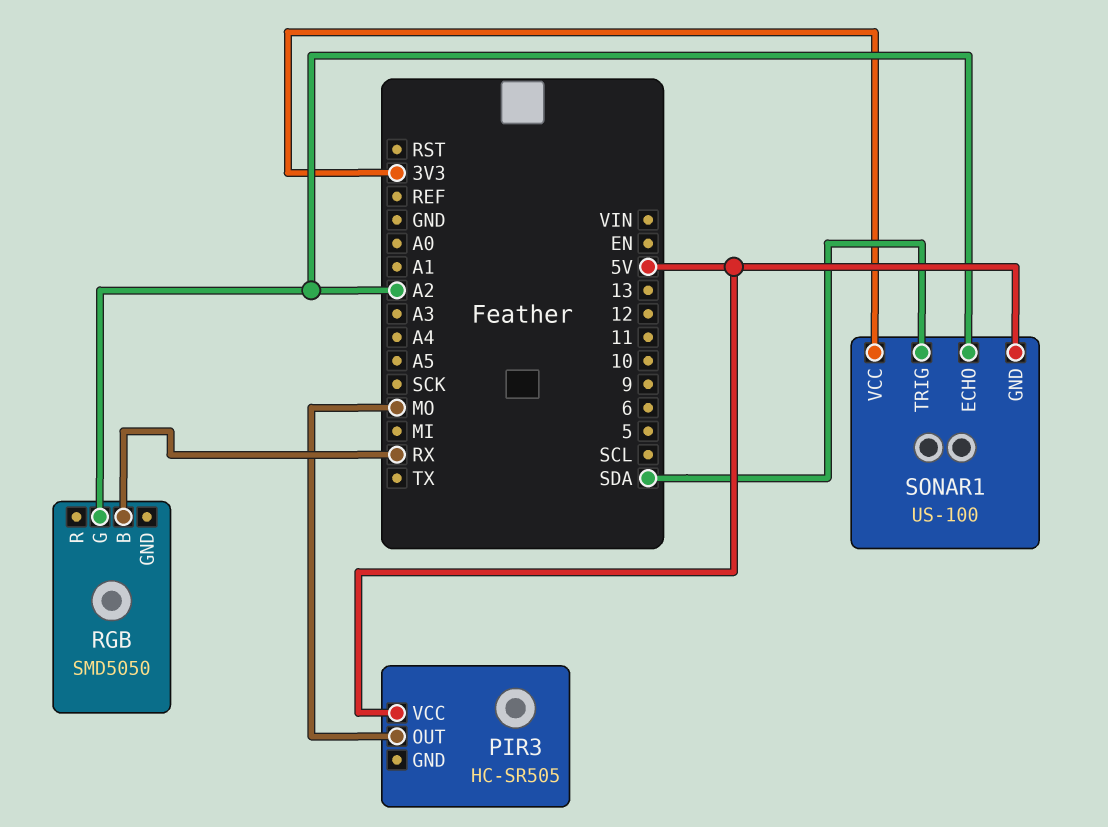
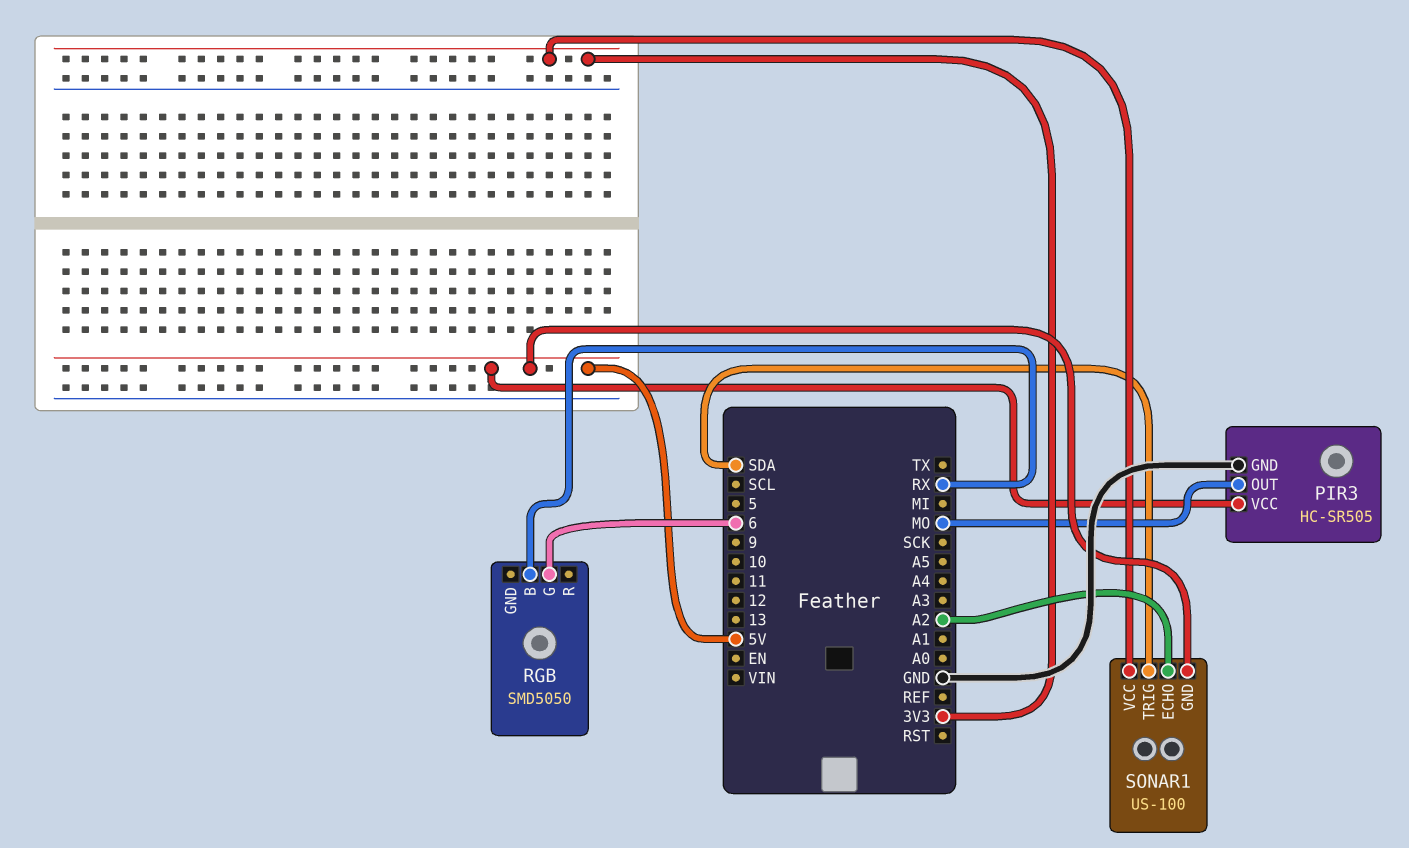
PIR3 pin GND: none -> GND
RGB pin G: A2 -> 6

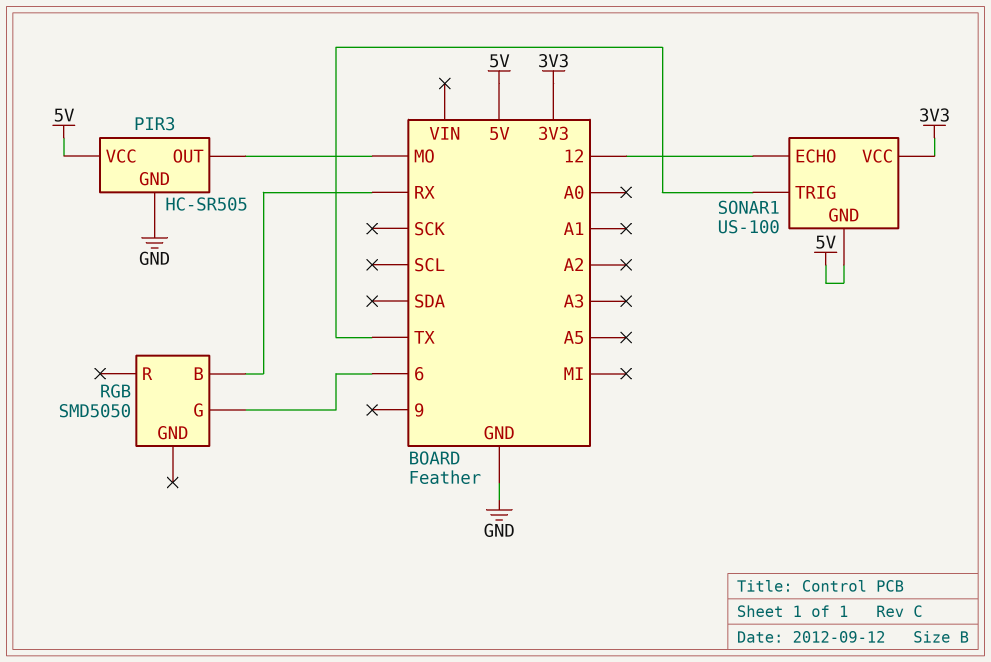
SONAR1 pin ECHO: A2 -> 12
SONAR1 pin TRIG: SDA -> TX

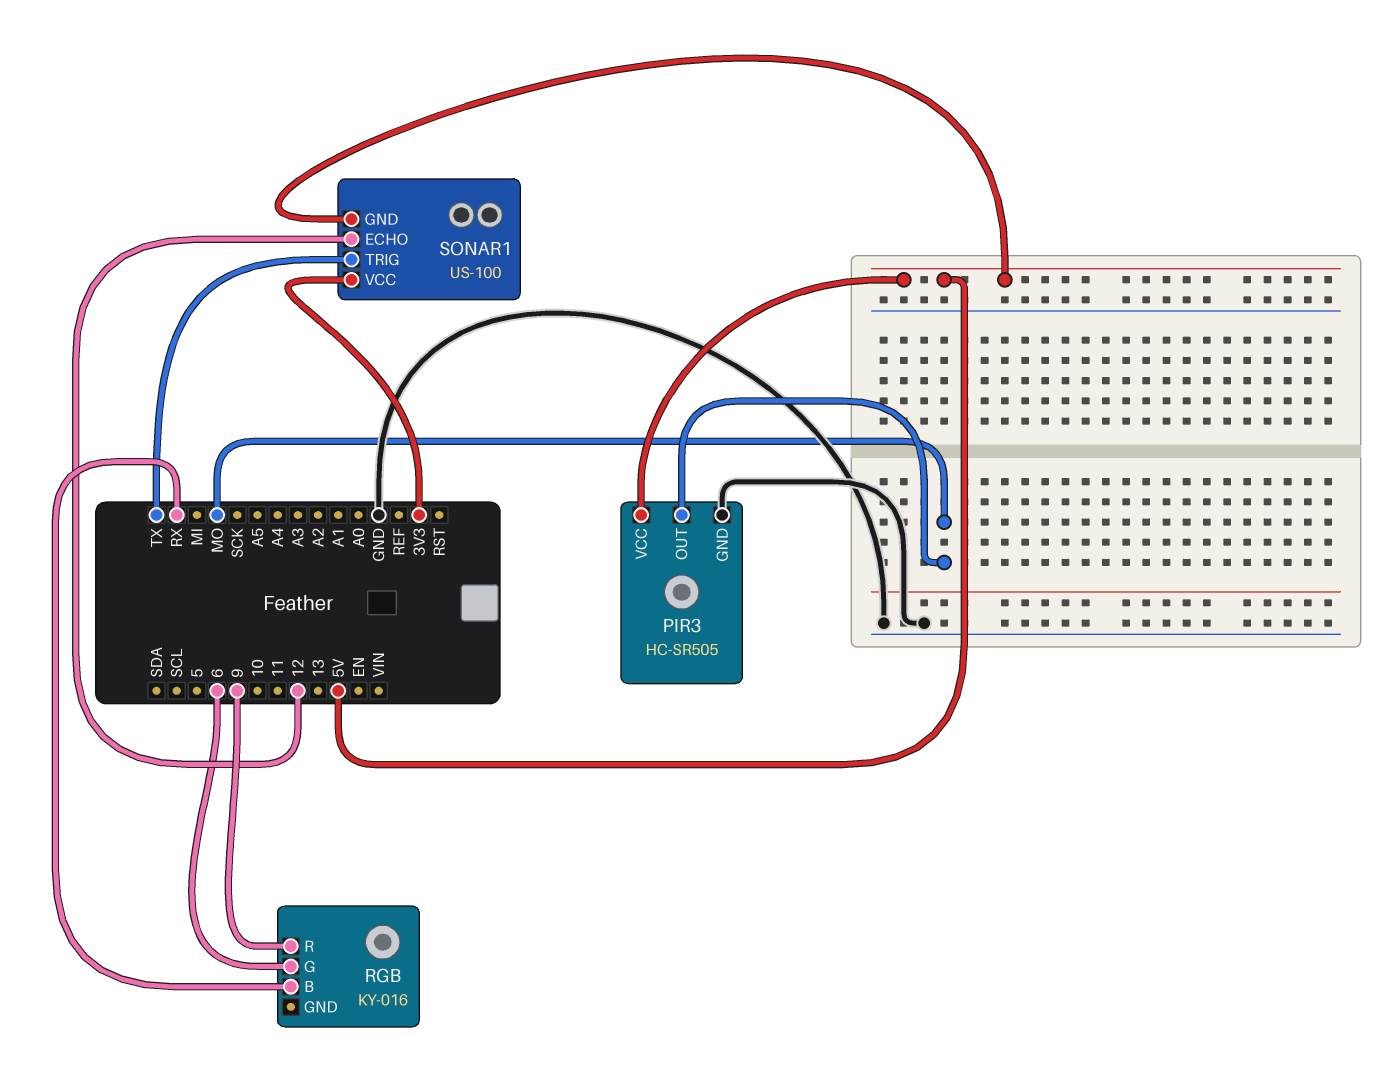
RGB: SMD5050 -> KY-016
RGB pin R: none -> 9

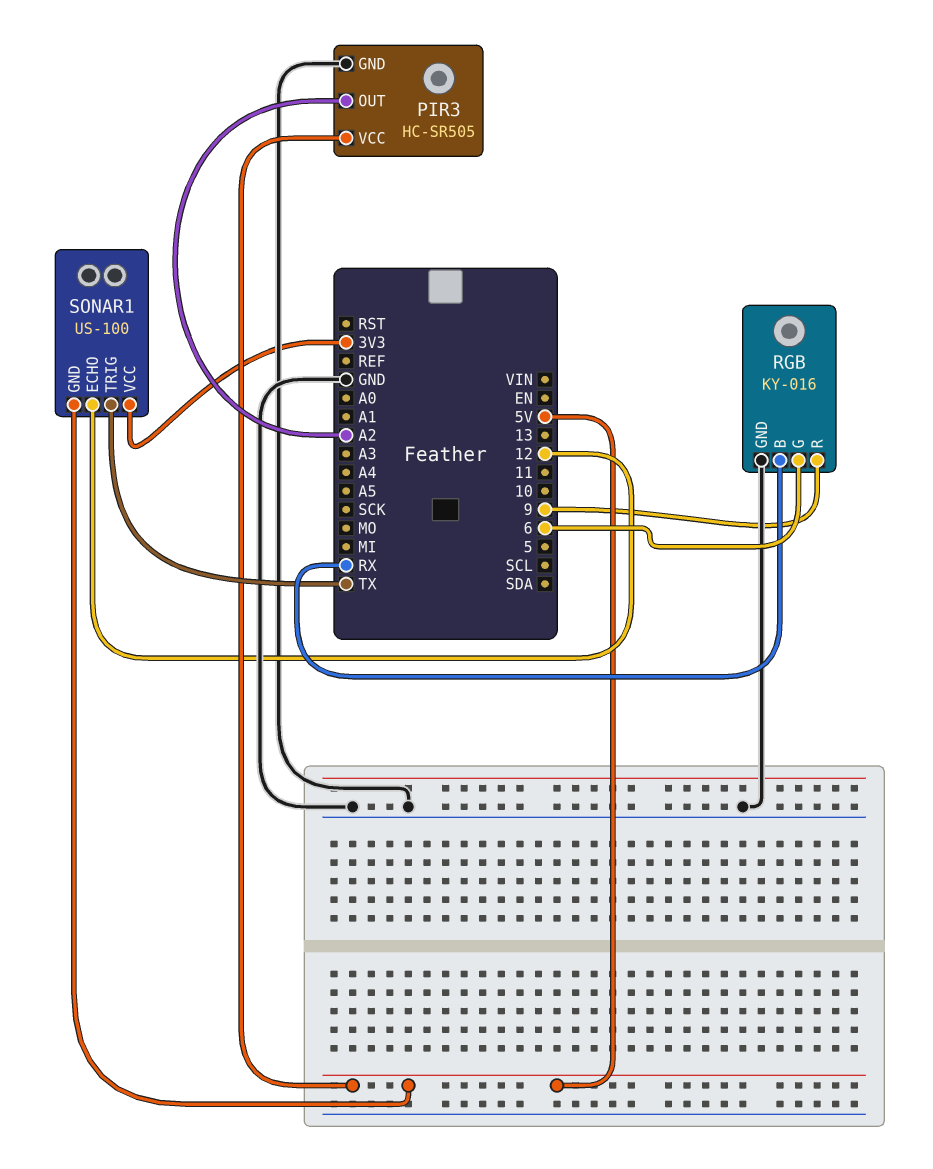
PIR3 pin OUT: MO -> A2
RGB pin GND: none -> GND

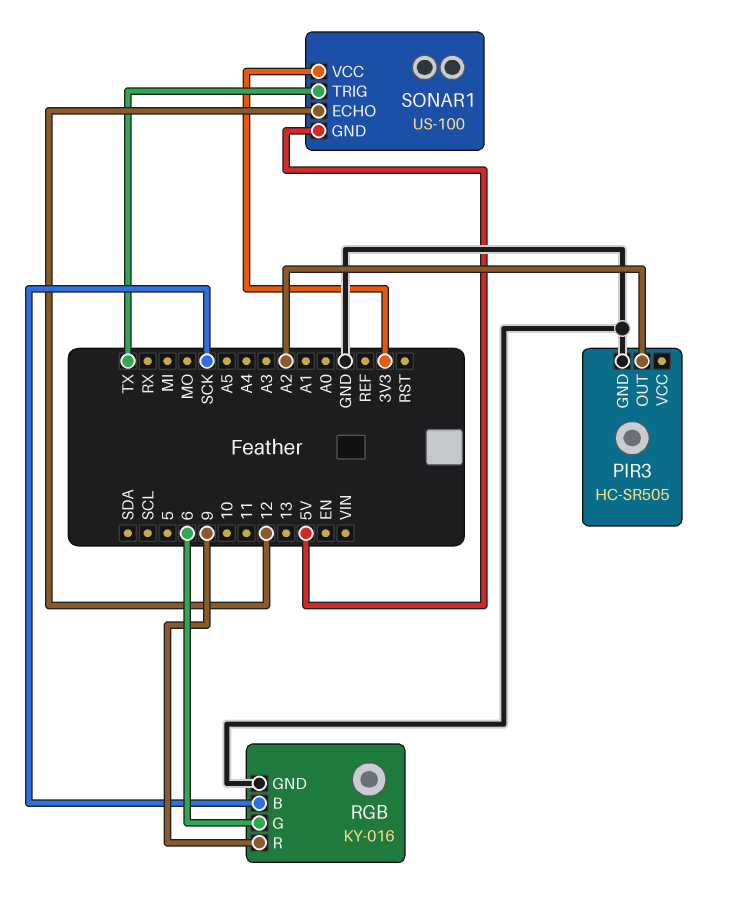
PIR3 pin VCC: 5V -> none
RGB pin B: RX -> SCK

